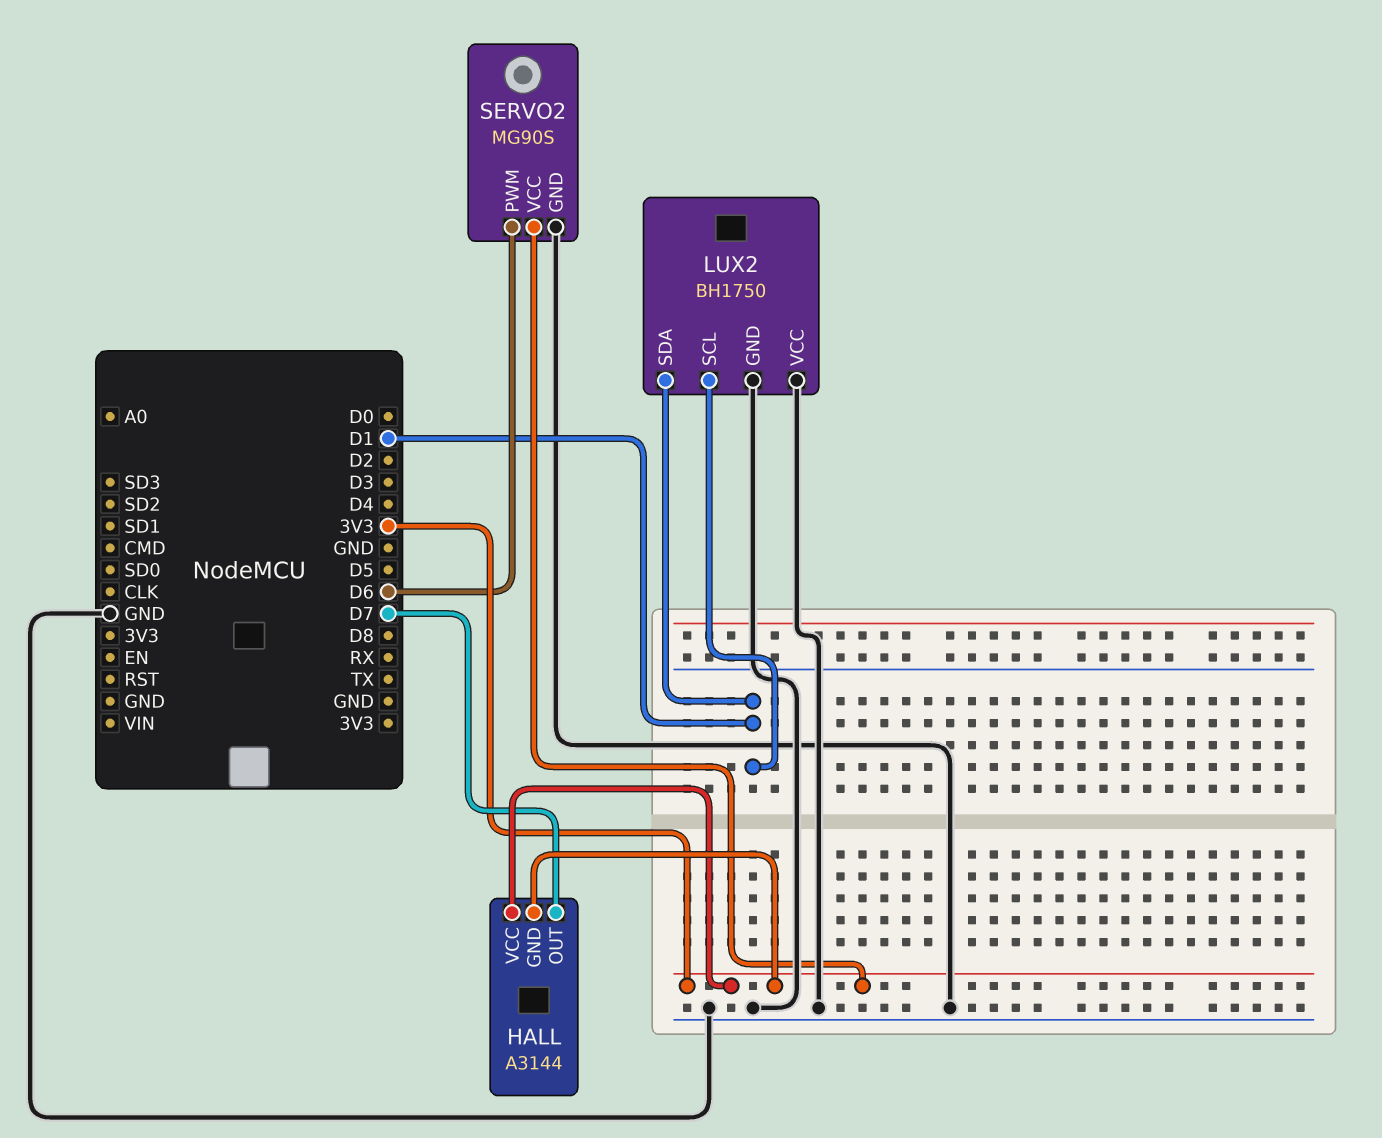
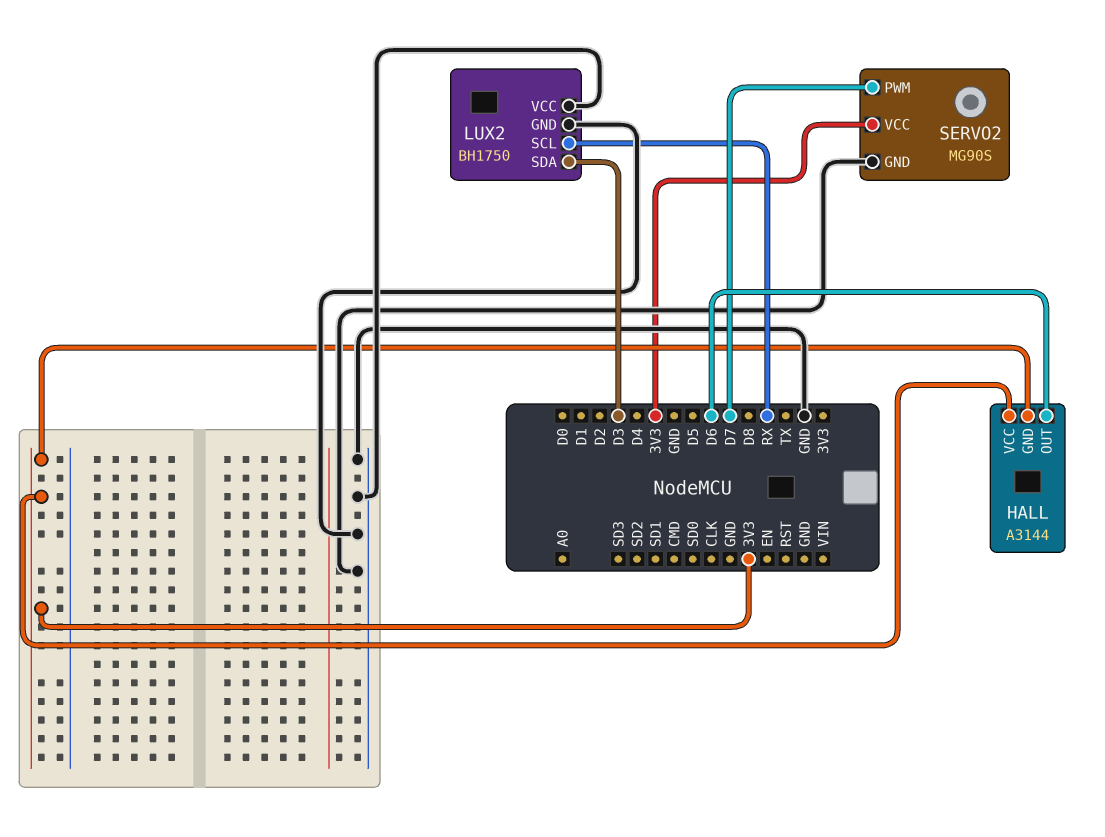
HALL pin OUT: D7 -> D6
LUX2 pin SCL: D1 -> RX
LUX2 pin SDA: D1 -> D3
SERVO2 pin PWM: D6 -> D7

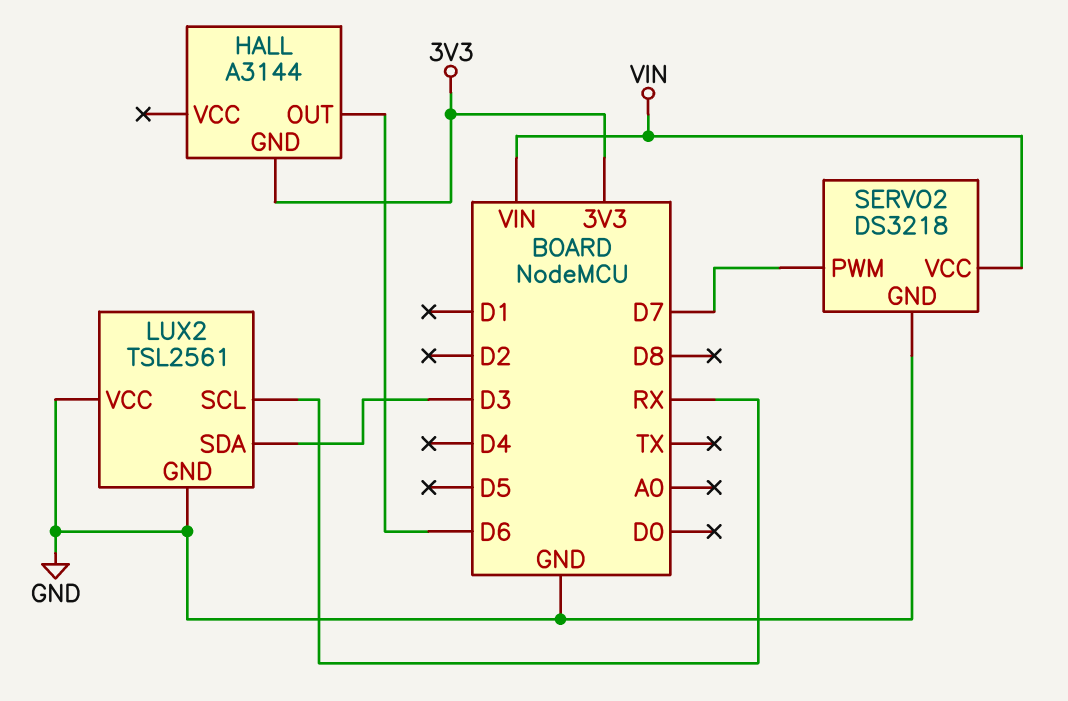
HALL pin VCC: 3V3 -> none
LUX2: BH1750 -> TSL2561
SERVO2: MG90S -> DS3218
SERVO2 pin VCC: 3V3 -> VIN

